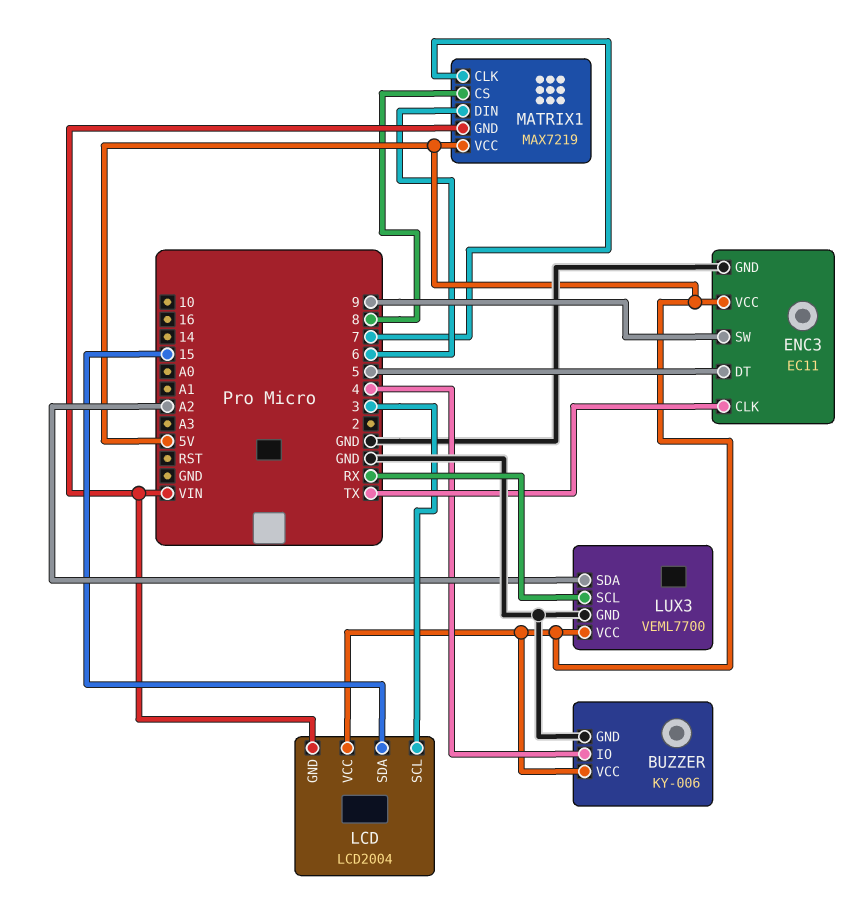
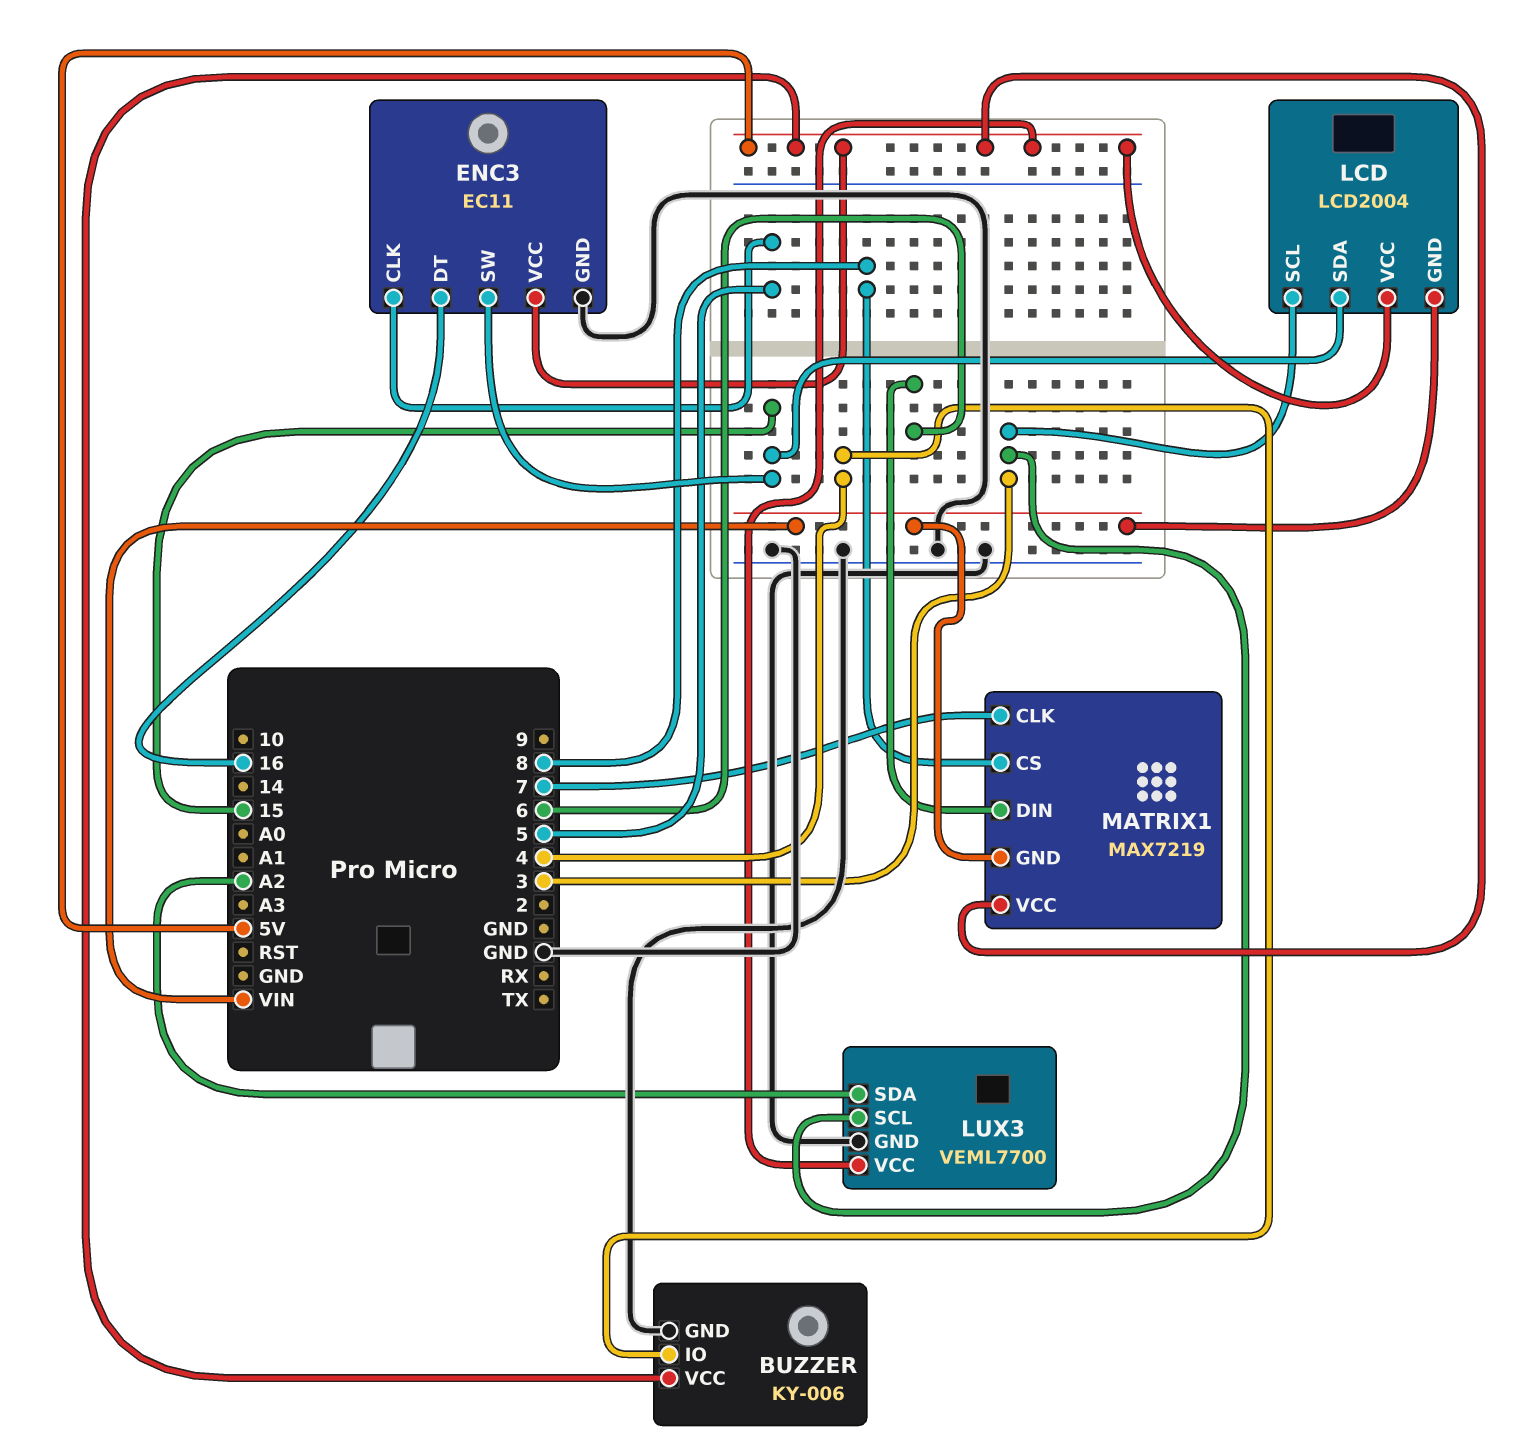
ENC3 pin CLK: TX -> 5
ENC3 pin DT: 5 -> 16
ENC3 pin SW: 9 -> 15
LUX3 pin SCL: RX -> 3

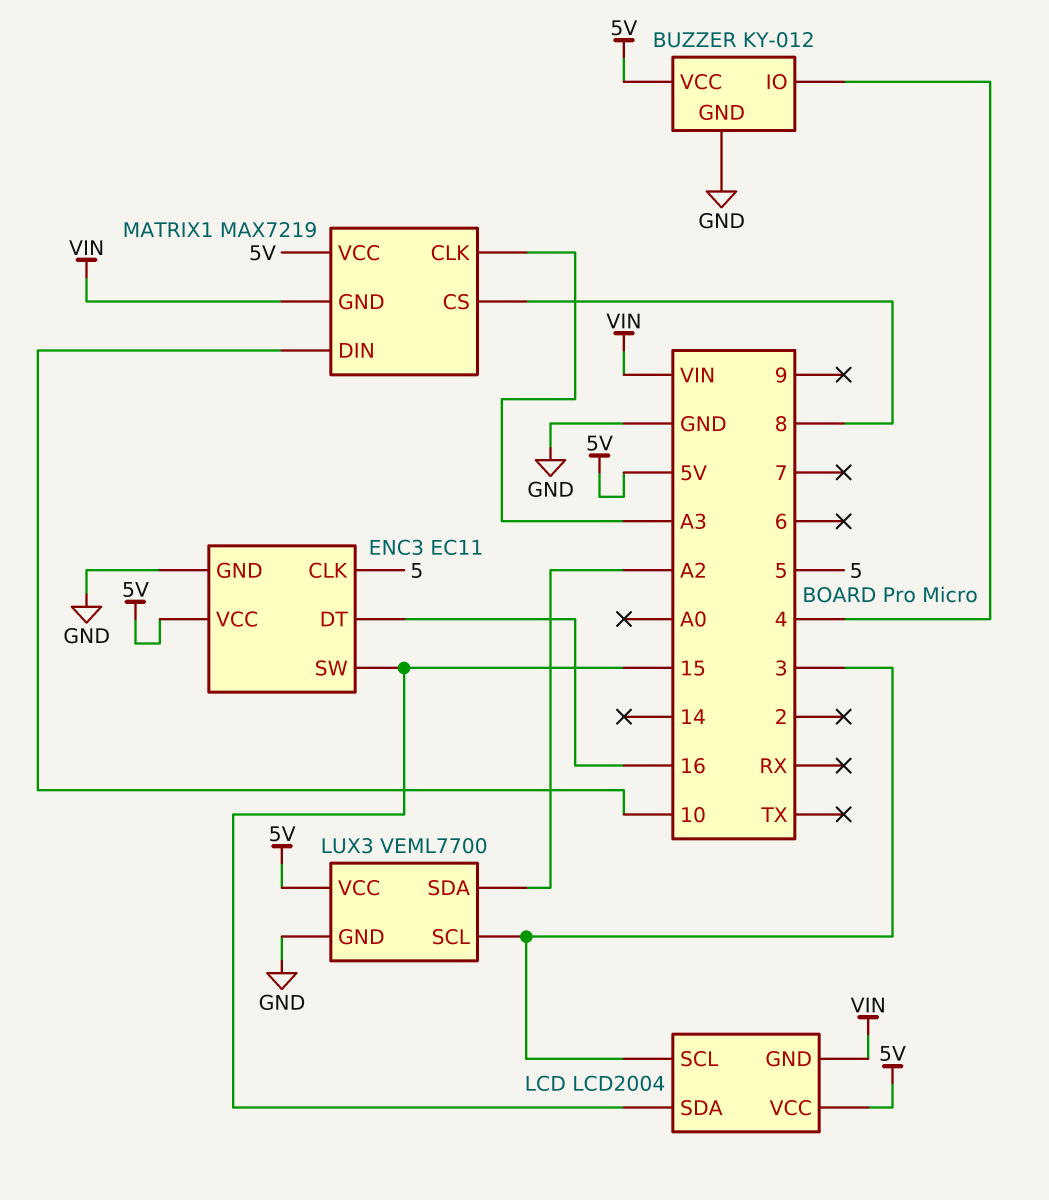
BUZZER: KY-006 -> KY-012
MATRIX1 pin CLK: 7 -> A3
MATRIX1 pin DIN: 6 -> 10

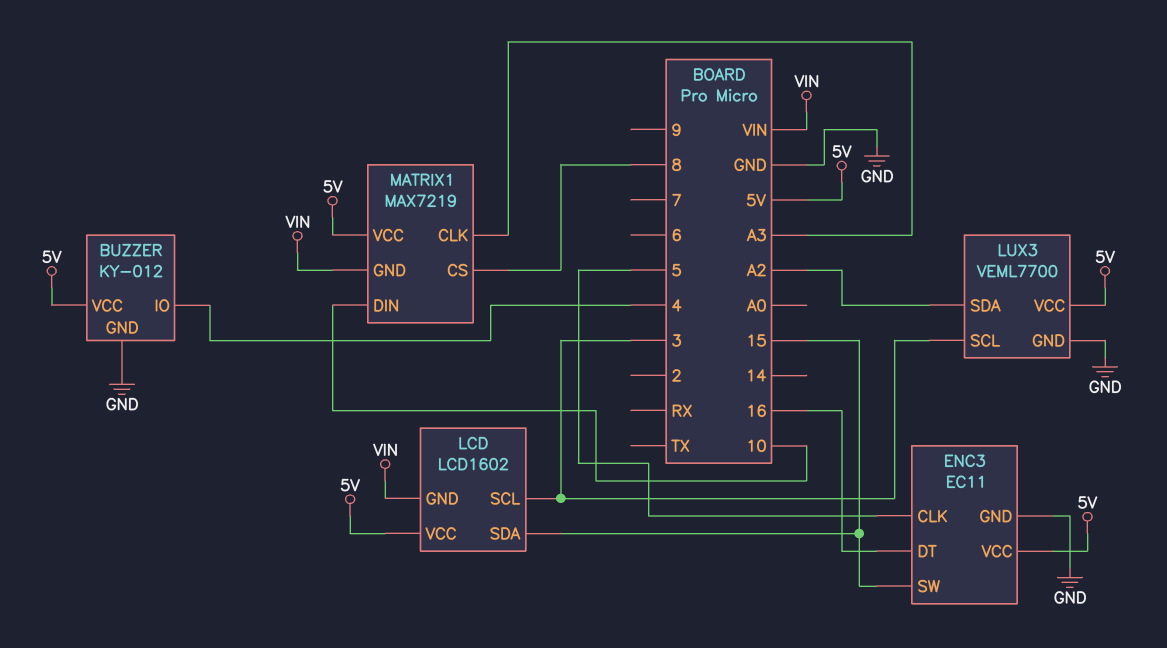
LCD: LCD2004 -> LCD1602

